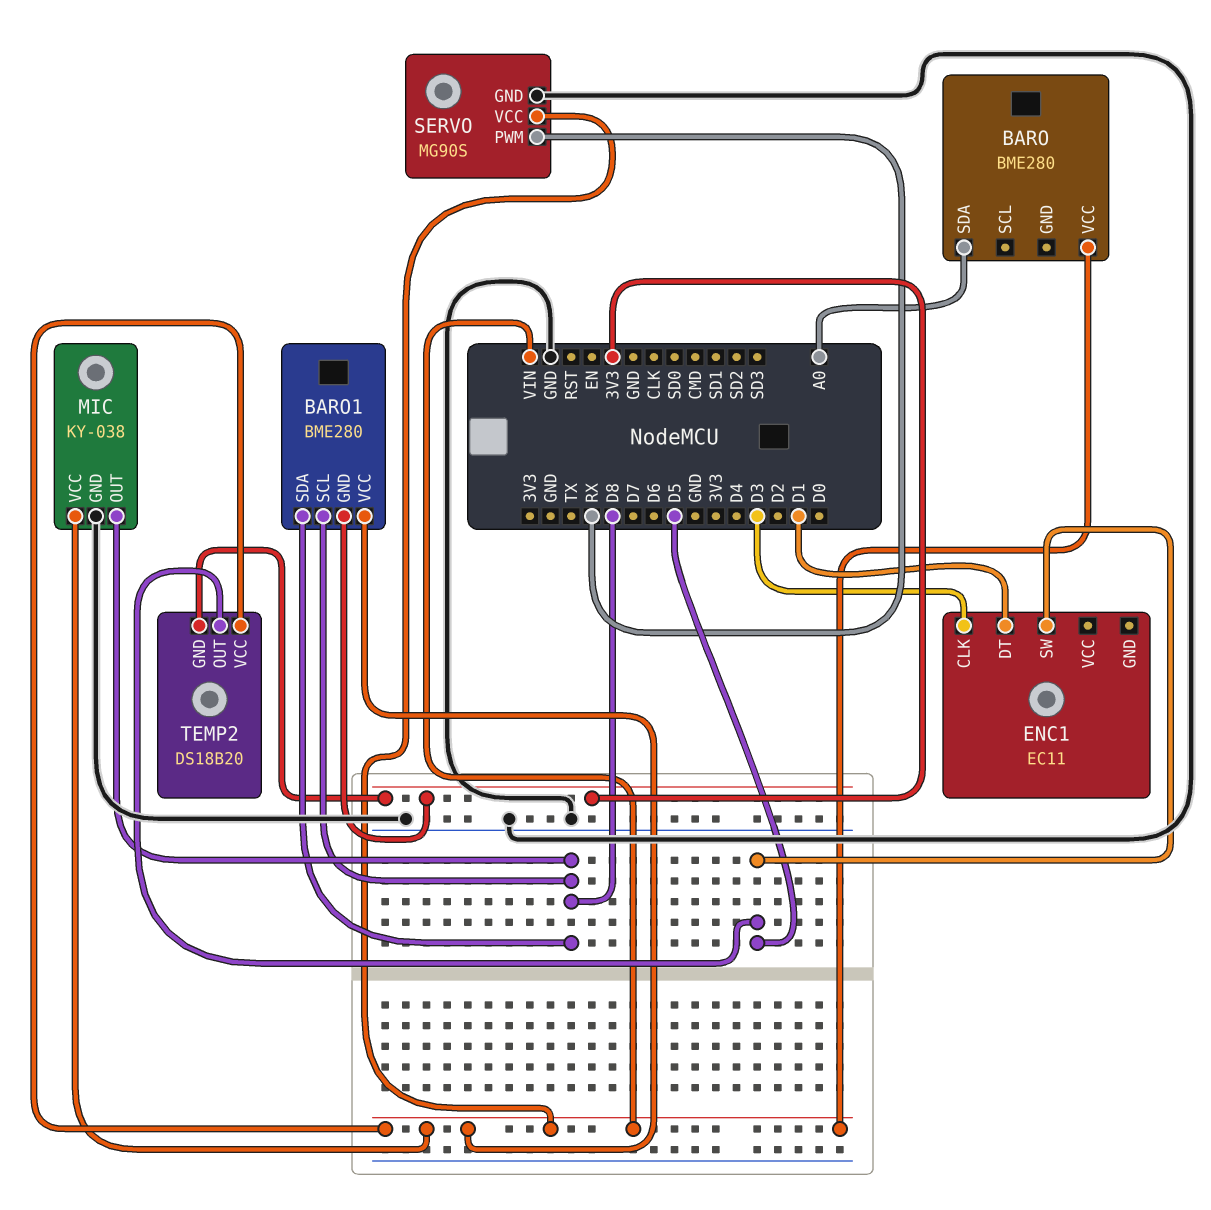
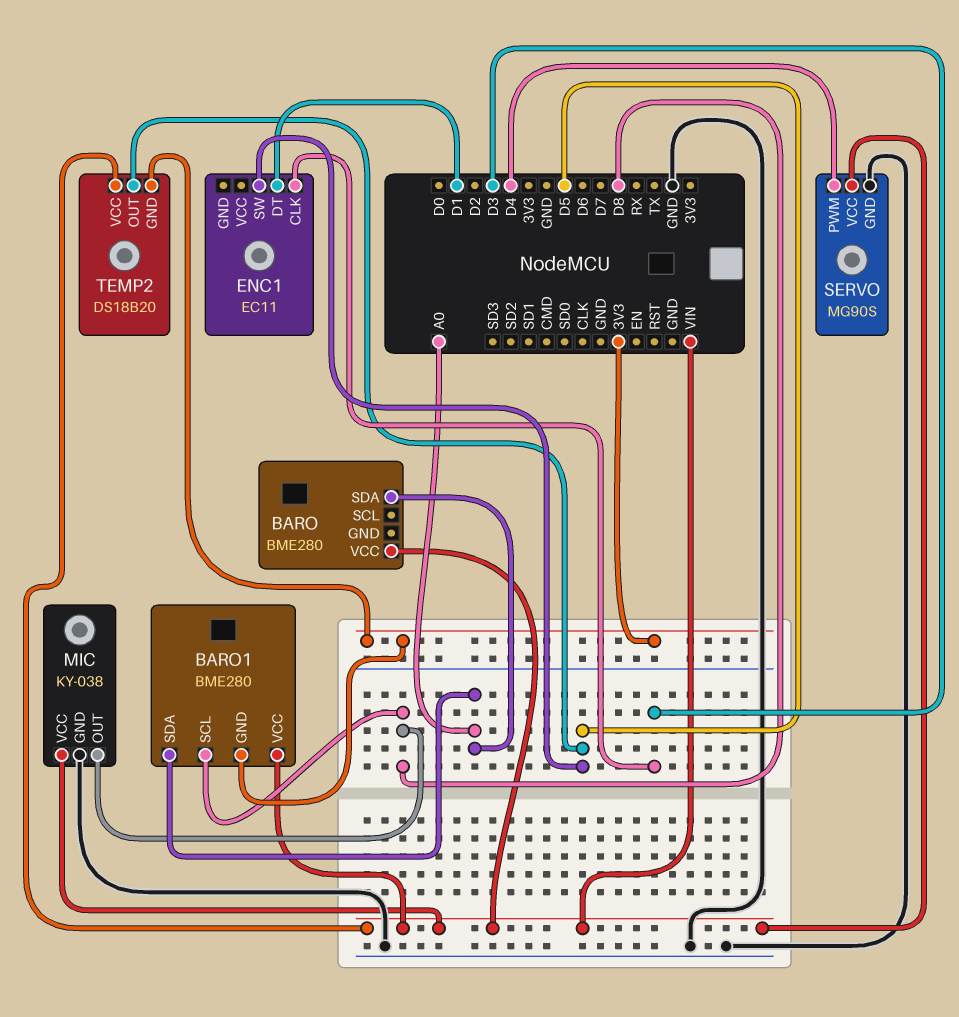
BARO1 pin SDA: D8 -> A0
SERVO pin PWM: RX -> D4

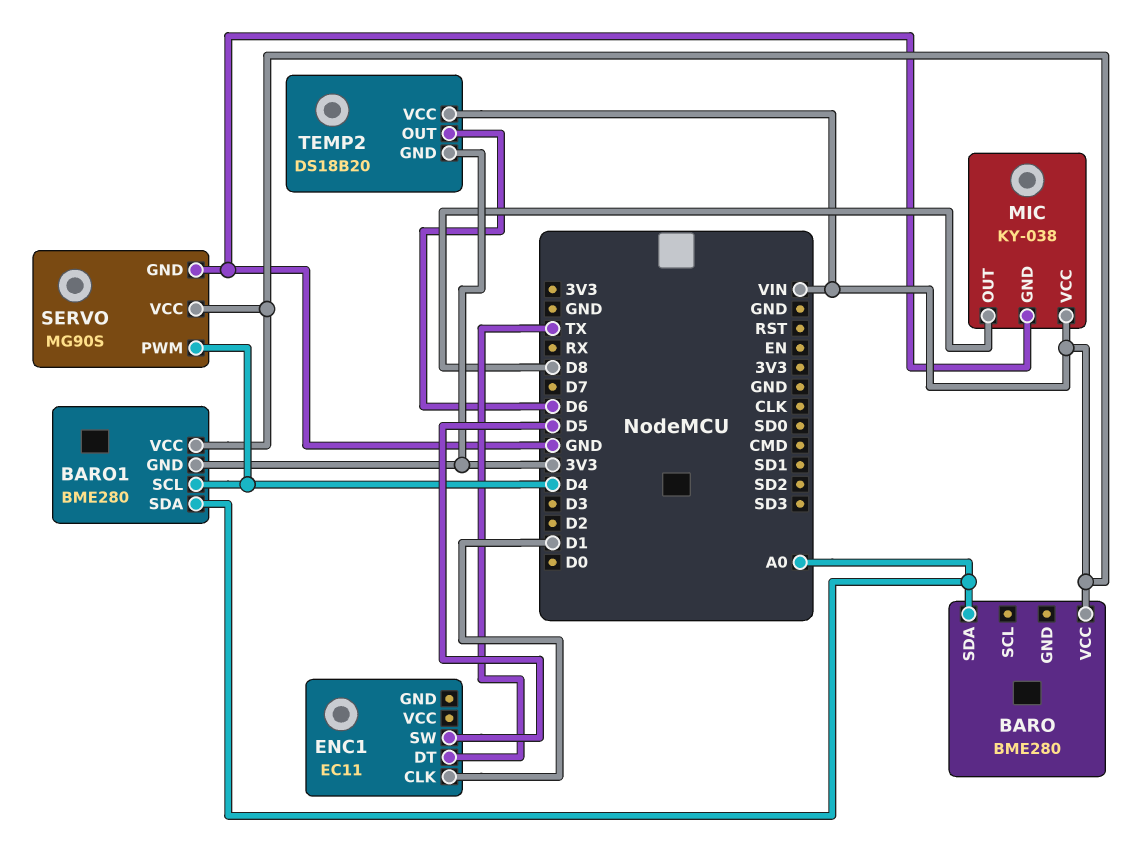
BARO1 pin SCL: D8 -> D4
ENC1 pin CLK: D3 -> D1
ENC1 pin DT: D1 -> TX
TEMP2 pin OUT: D5 -> D6

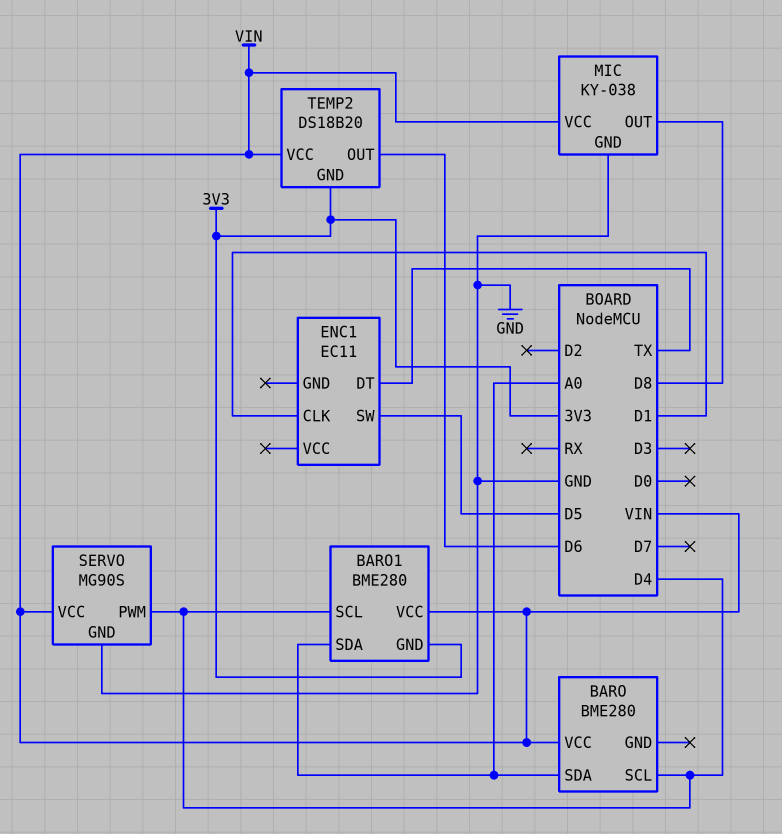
BARO pin SCL: none -> D4

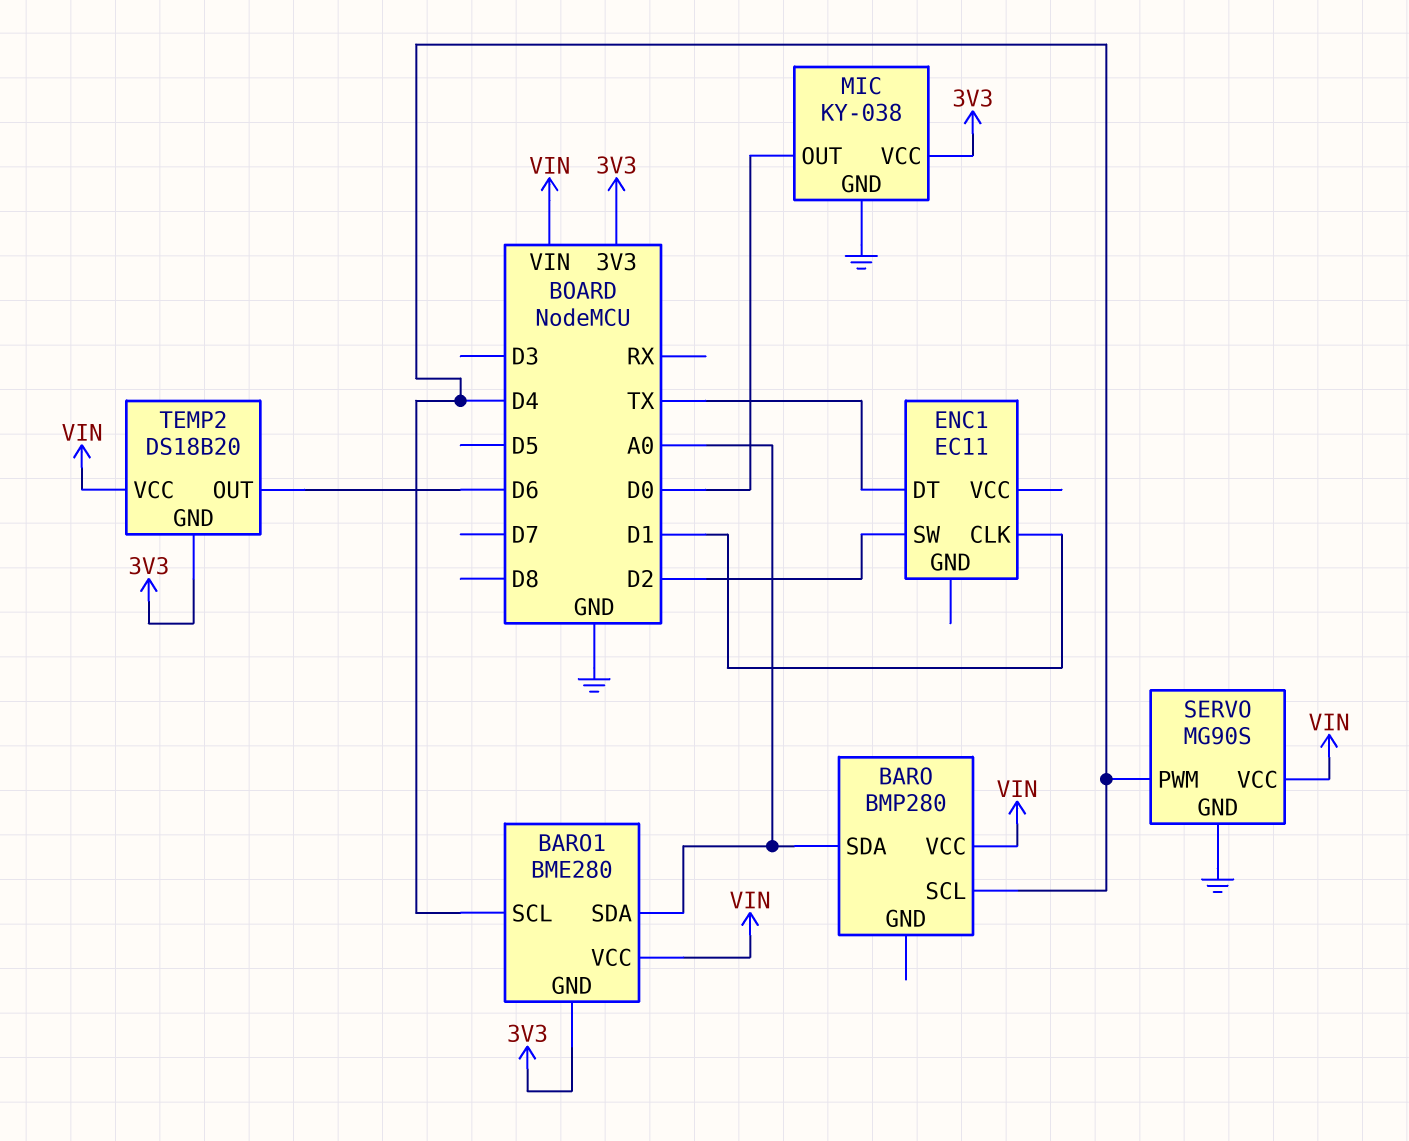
BARO: BME280 -> BMP280
ENC1 pin SW: D5 -> D2
MIC pin OUT: D8 -> D0
MIC pin VCC: VIN -> 3V3

